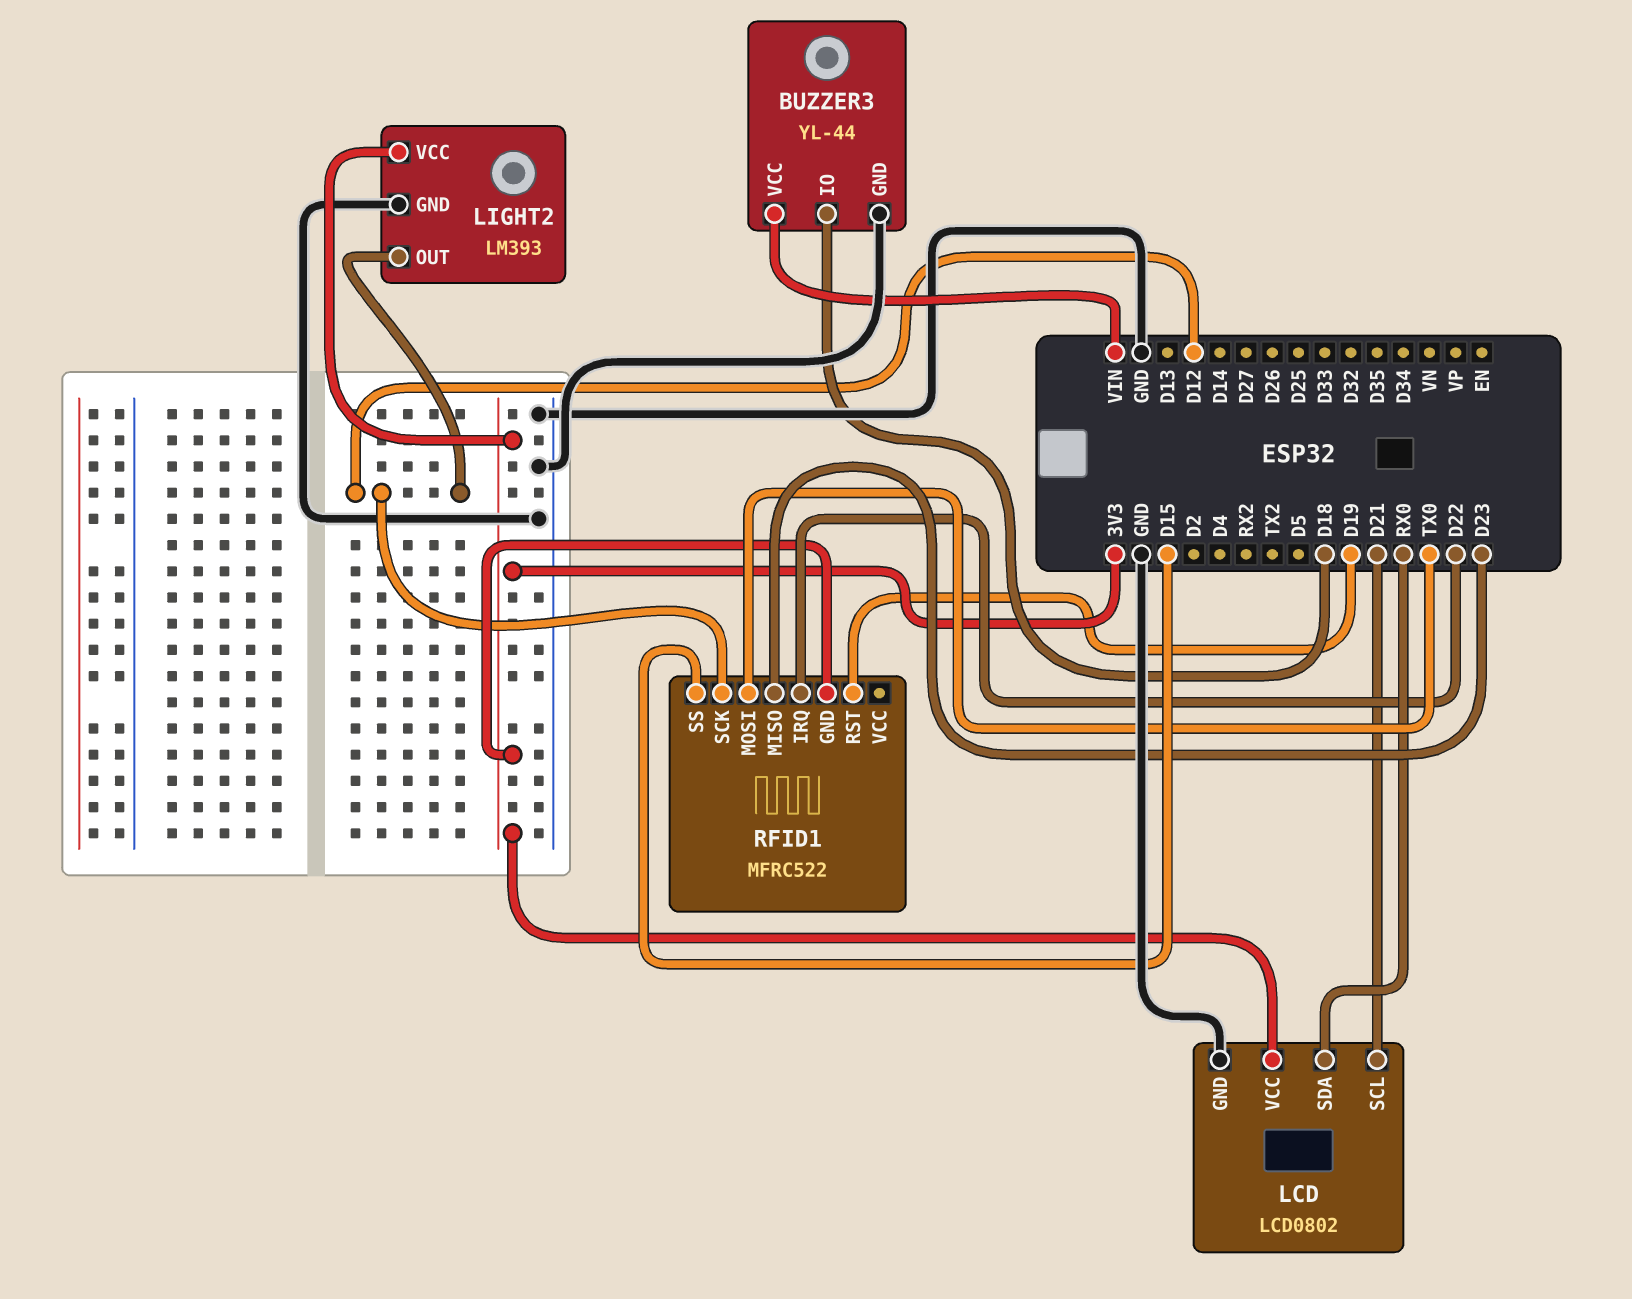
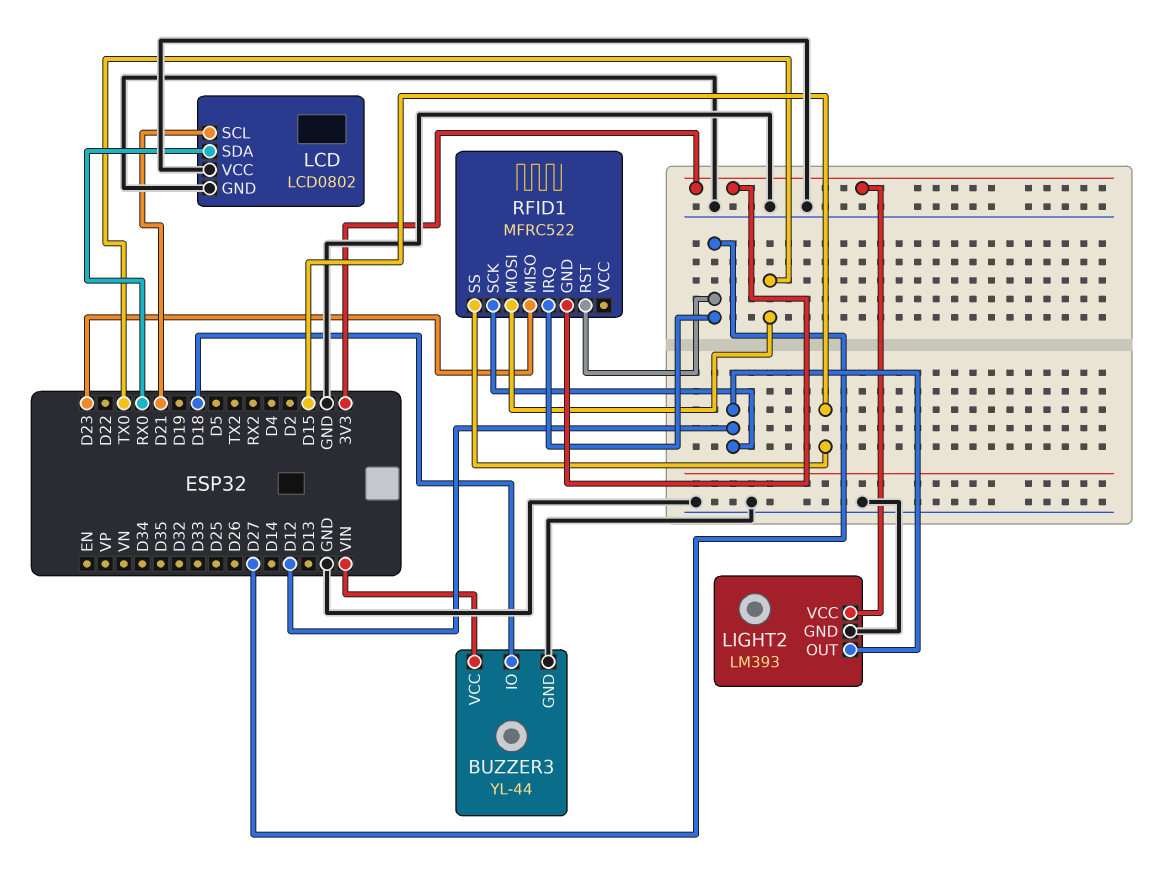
LCD pin VCC: 3V3 -> GND
RFID1 pin IRQ: D22 -> D27
RFID1 pin RST: D19 -> D27

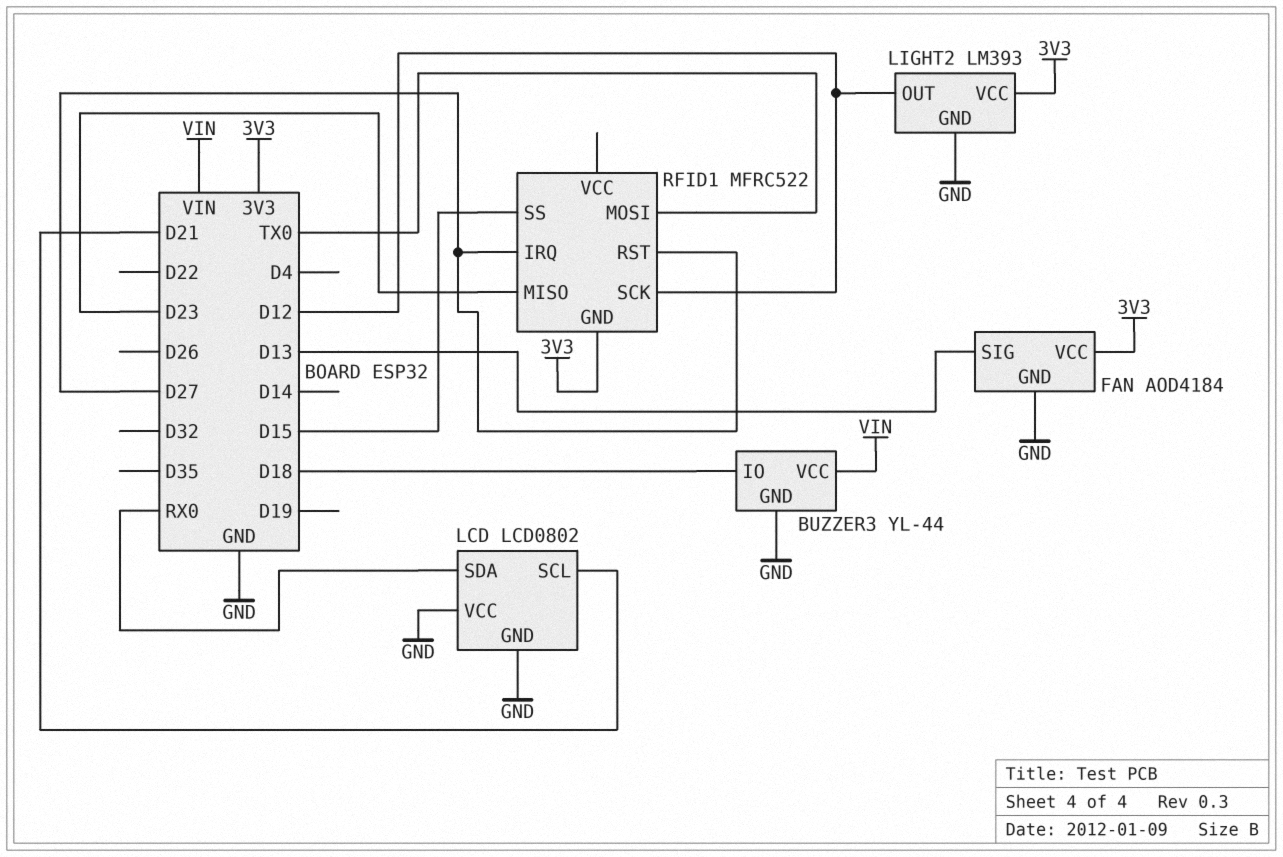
FAN: none -> AOD4184
FAN pin GND: none -> GND
FAN pin SIG: none -> D13
FAN pin VCC: none -> 3V3

